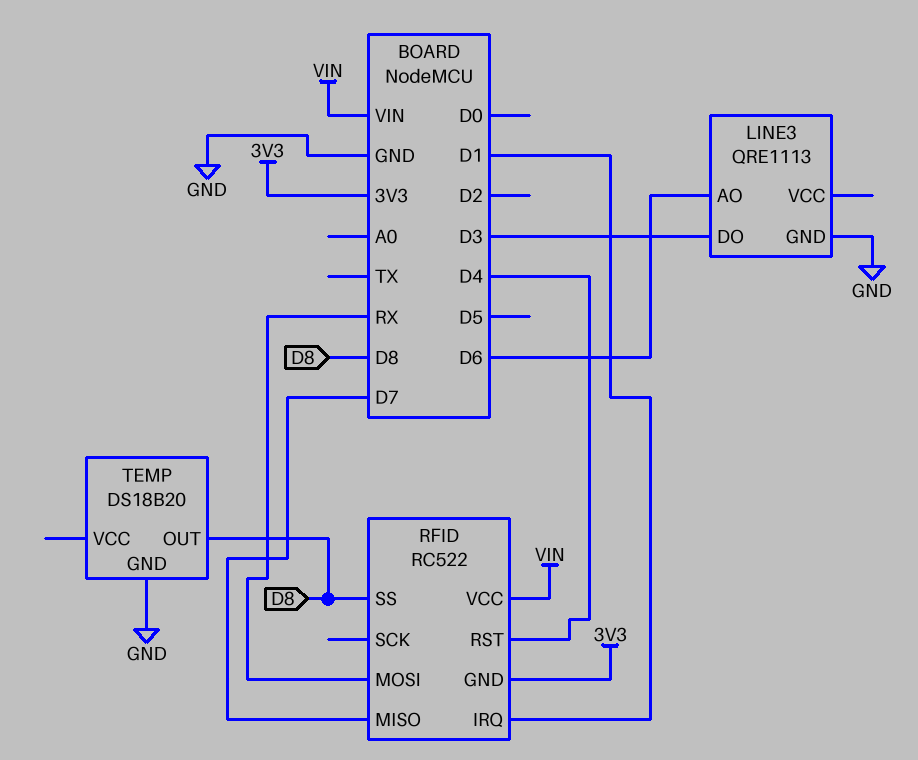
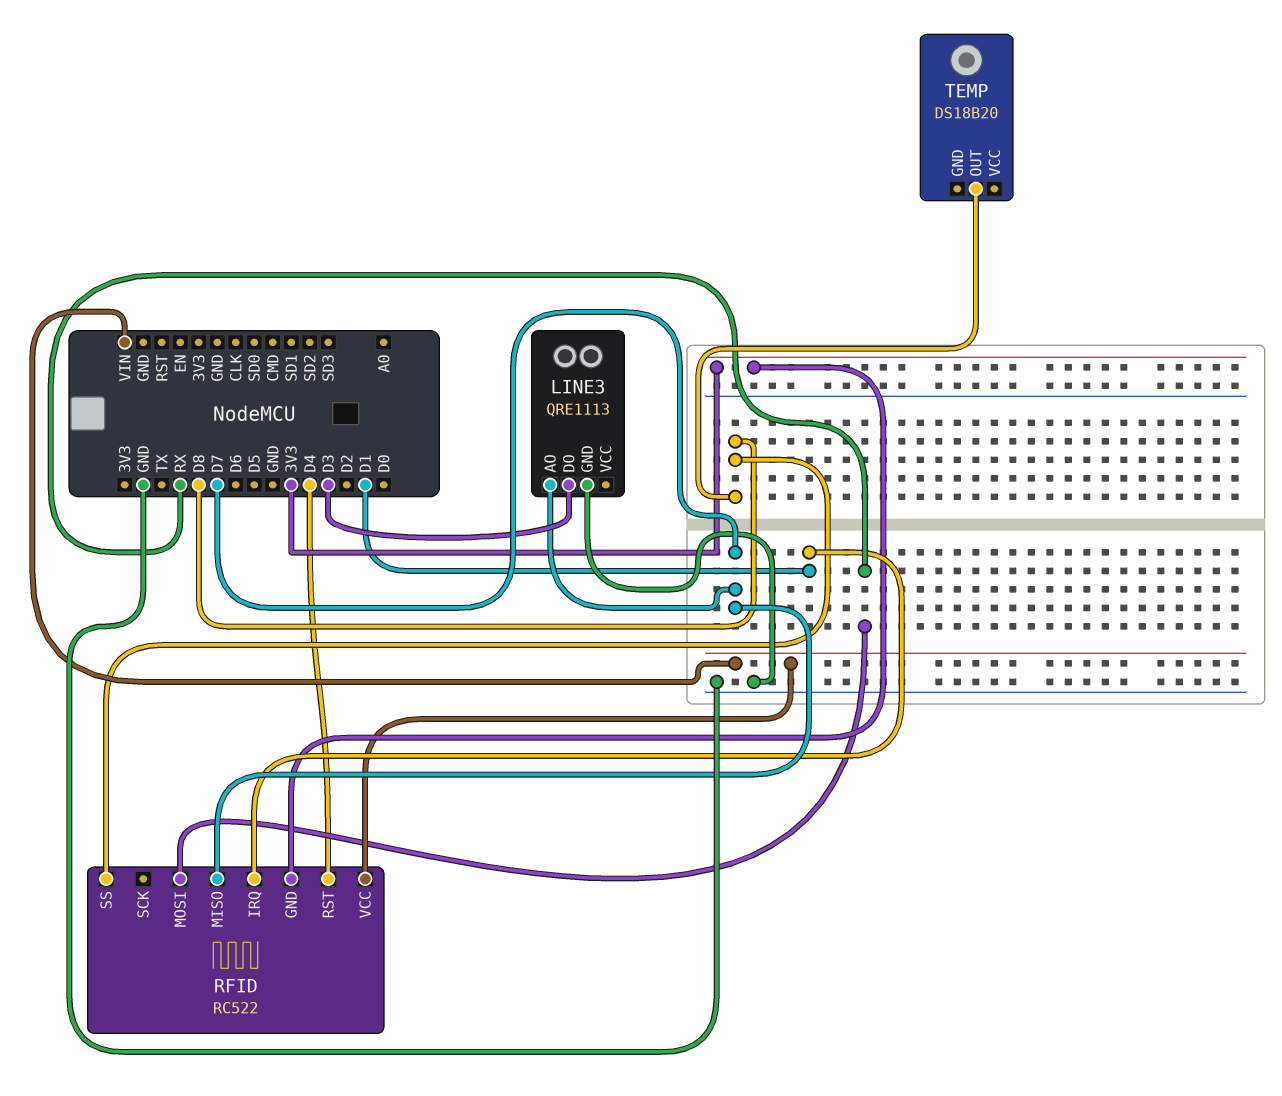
LINE3 pin AO: D6 -> D7
TEMP pin GND: GND -> none

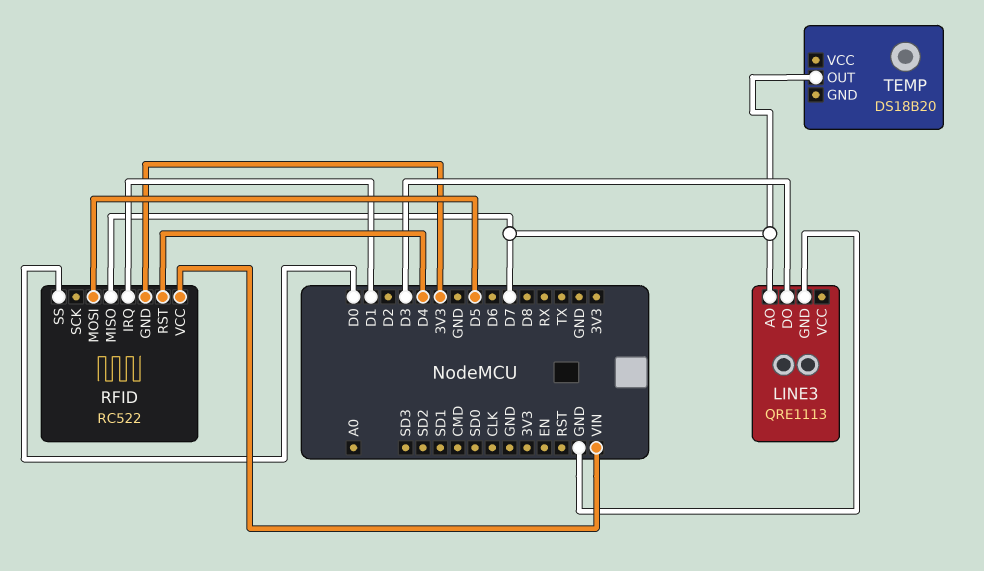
RFID pin MOSI: RX -> D5
RFID pin SS: D8 -> D0
TEMP pin OUT: D8 -> D7

